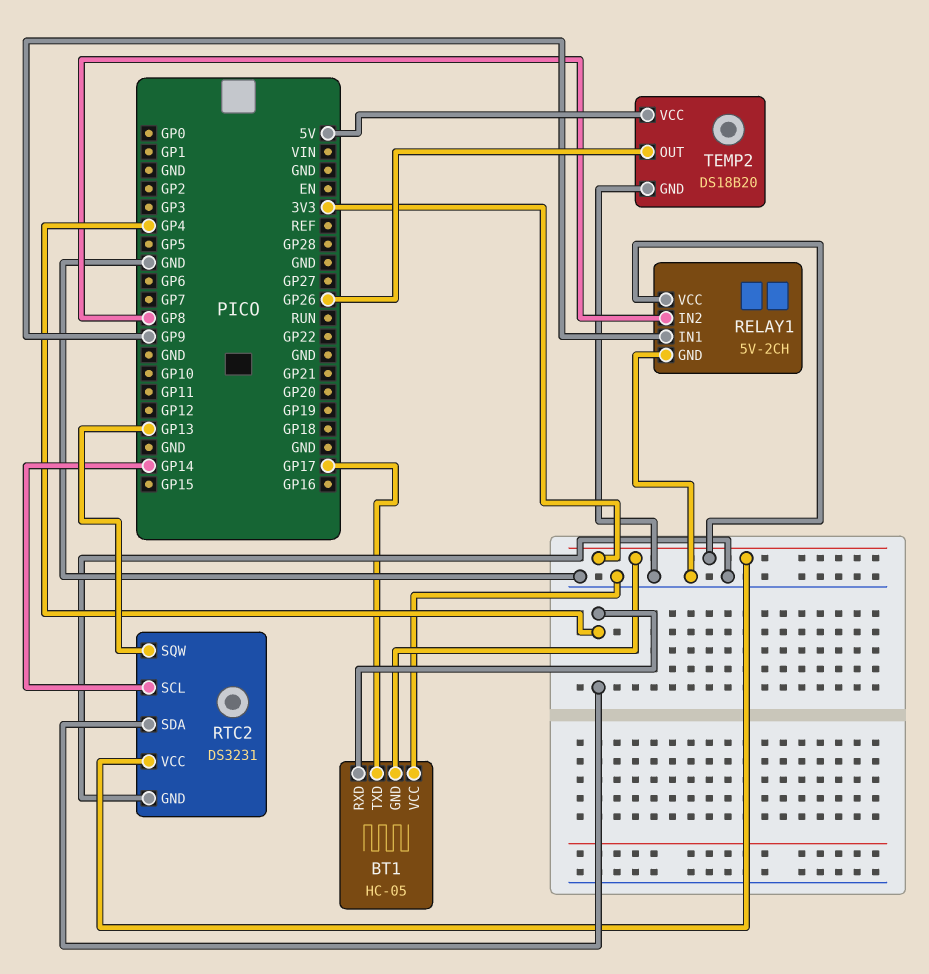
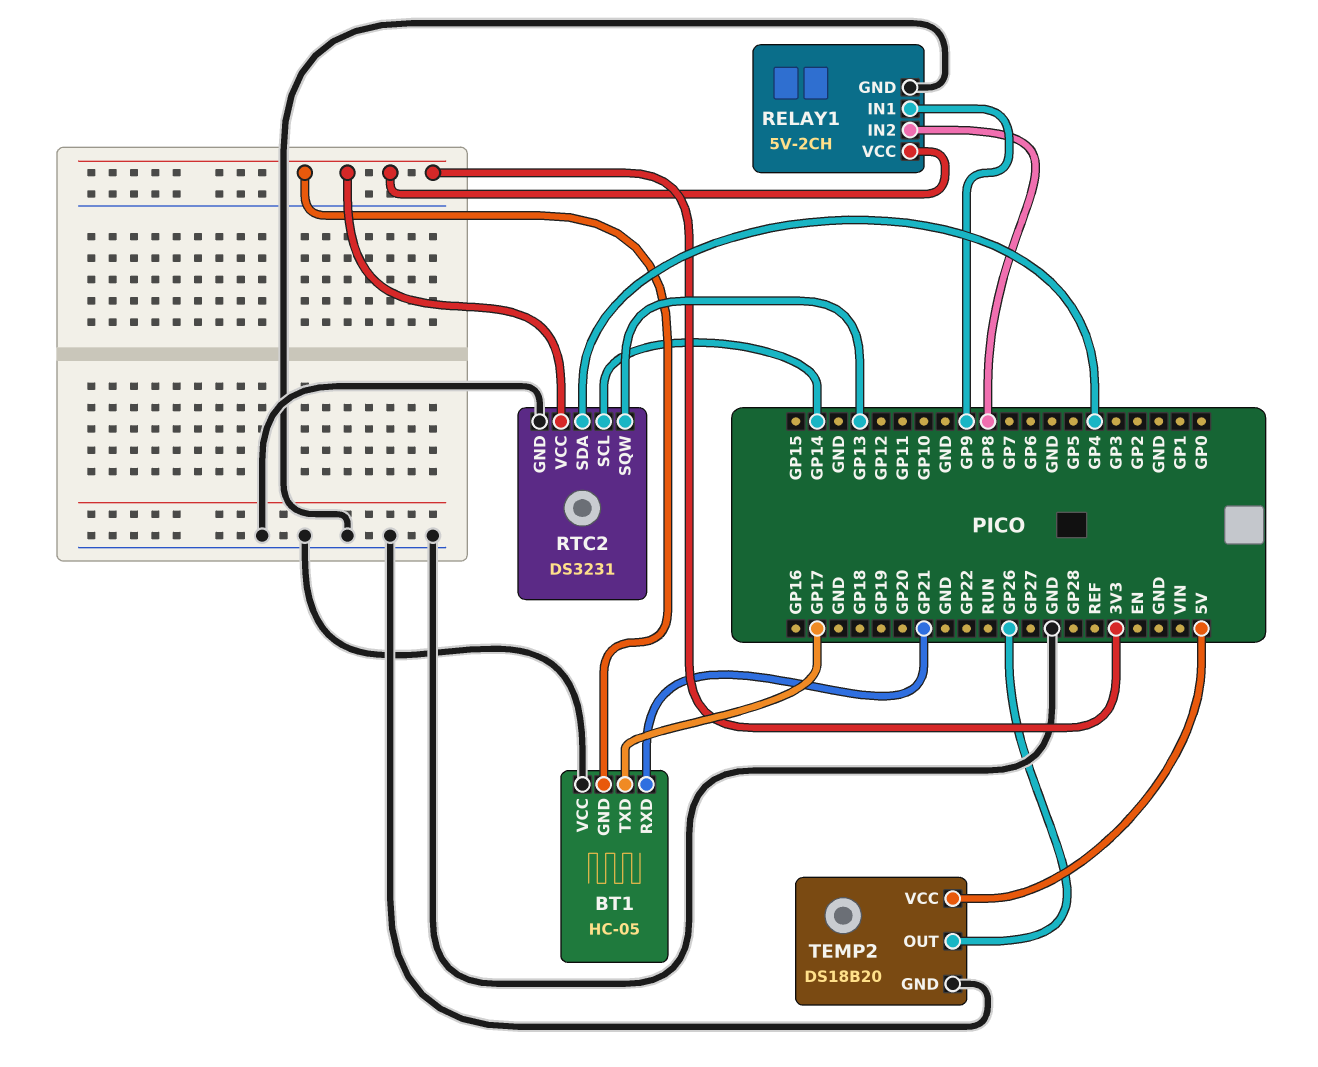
BT1 pin RXD: GP4 -> GP21

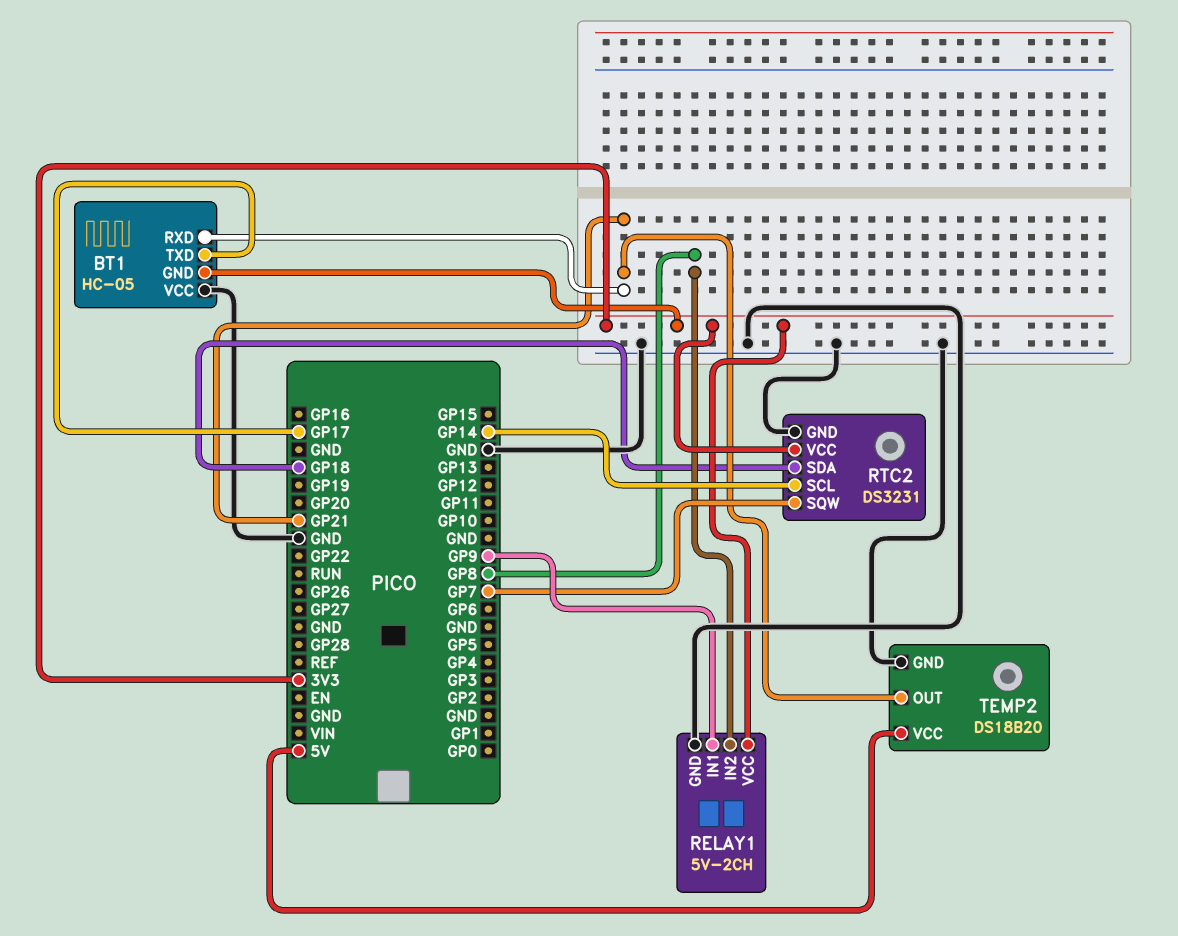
RTC2 pin SDA: GP4 -> GP18
RTC2 pin SQW: GP13 -> GP7
TEMP2 pin OUT: GP26 -> GP21

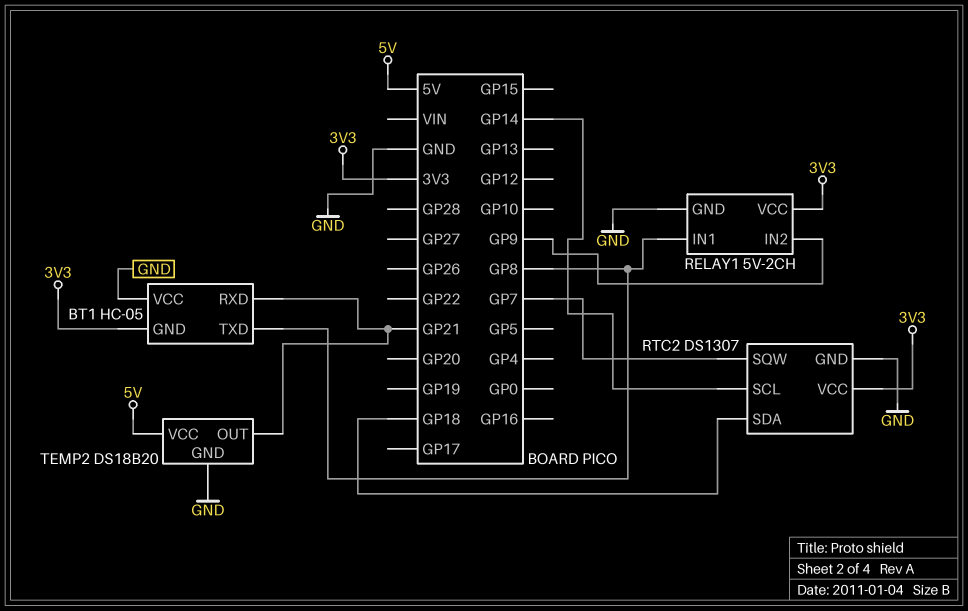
BT1 pin TXD: GP17 -> GP8
RELAY1 pin IN1: GP9 -> GP8
RELAY1 pin IN2: GP8 -> GP9
RTC2: DS3231 -> DS1307

